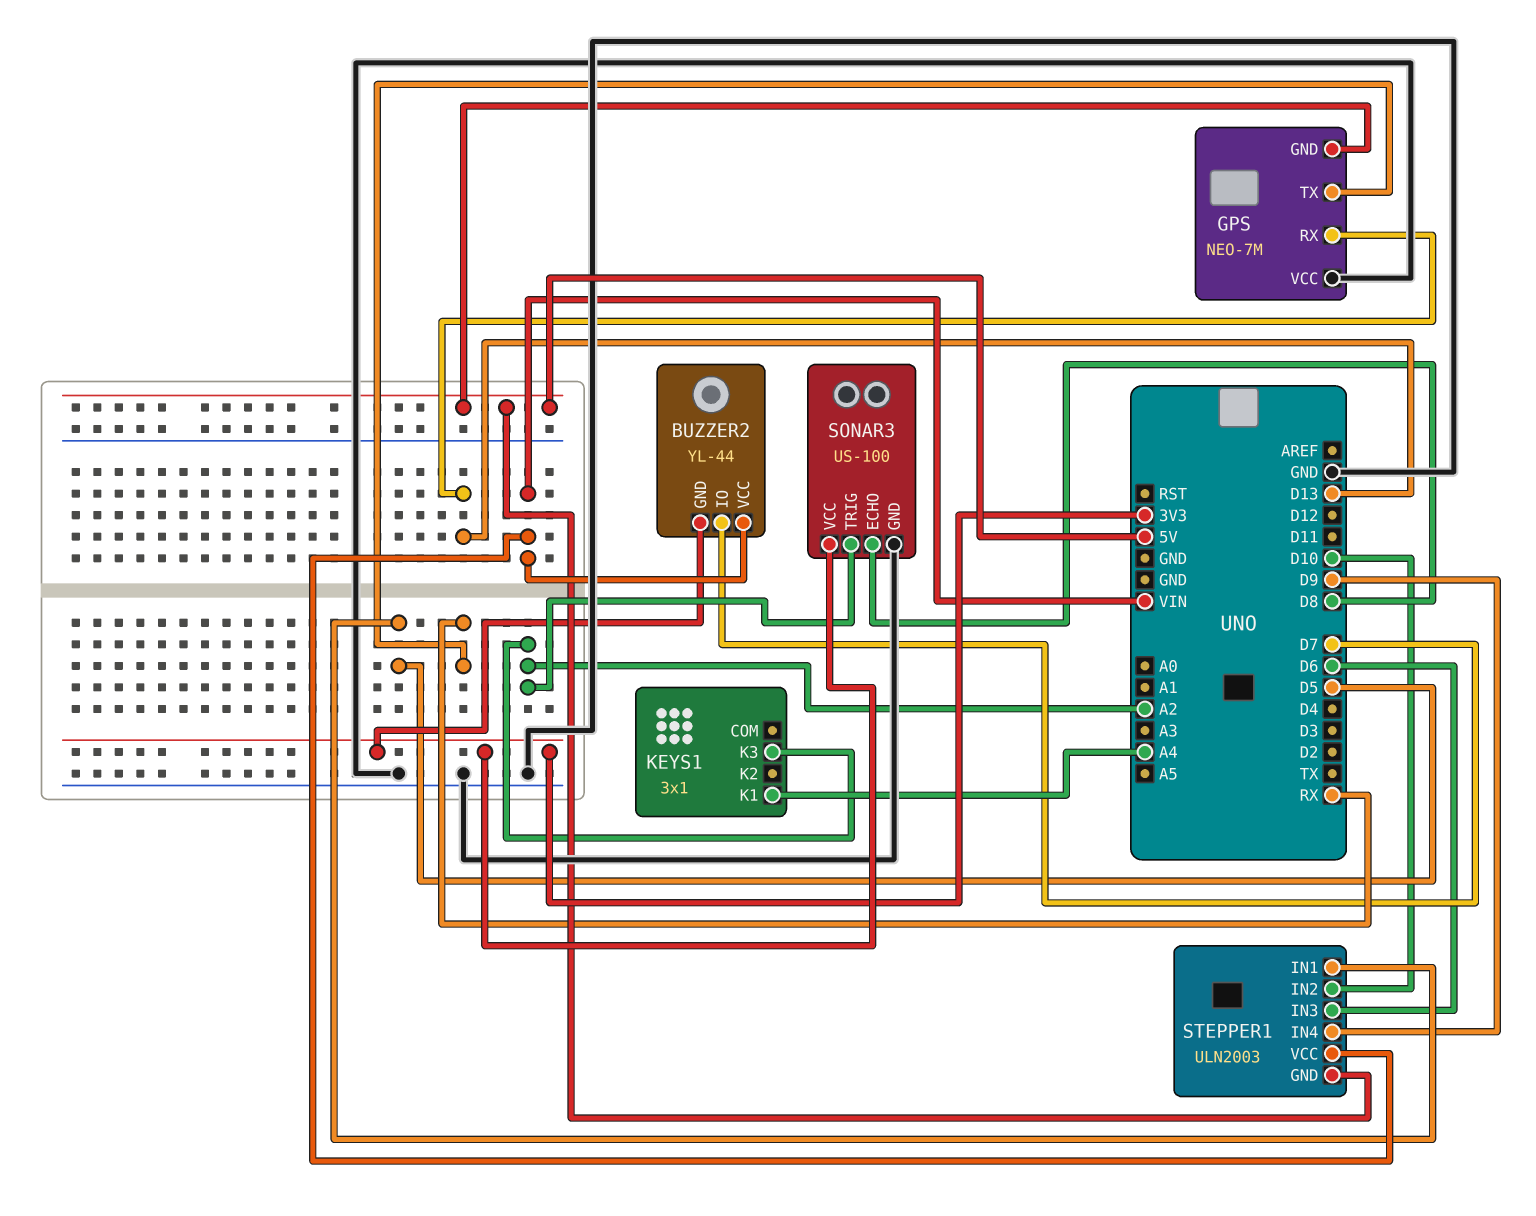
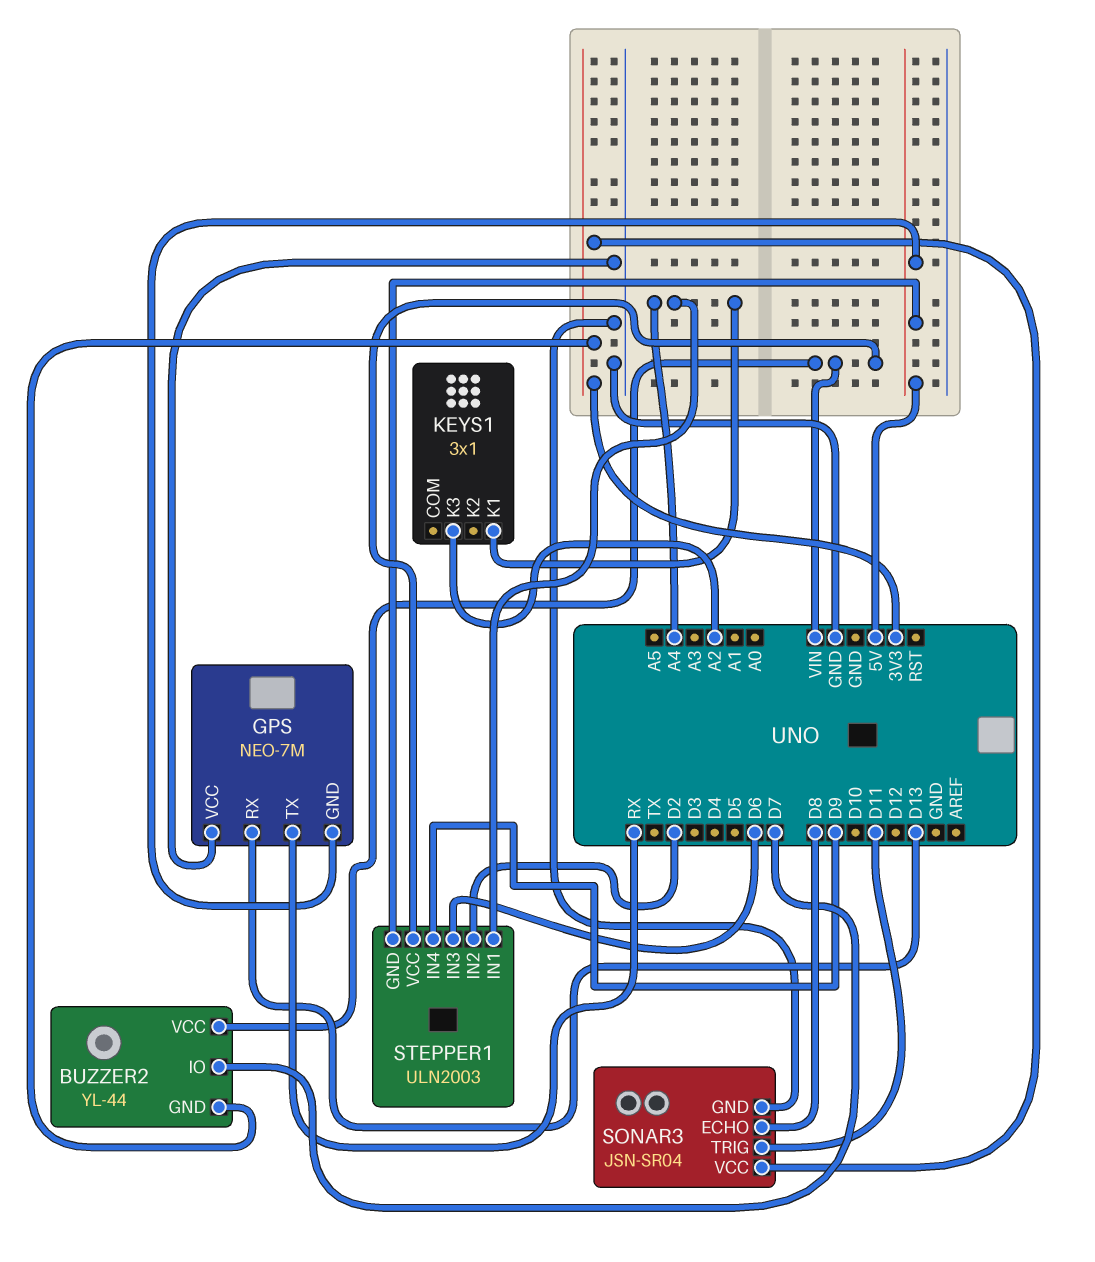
SONAR3: US-100 -> JSN-SR04
SONAR3 pin TRIG: A2 -> D11
STEPPER1 pin IN1: D5 -> A4
STEPPER1 pin IN2: D10 -> D2

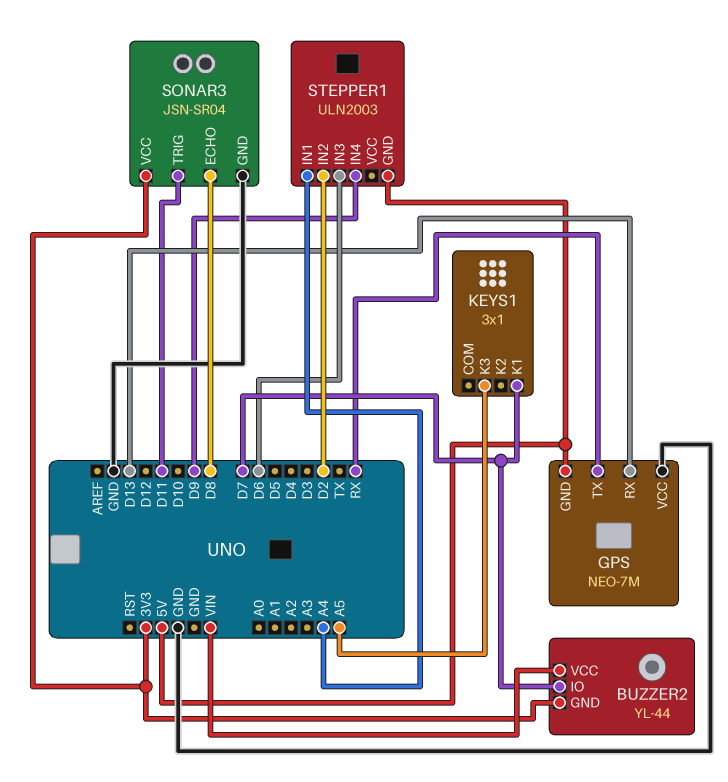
KEYS1 pin K1: A4 -> D7
KEYS1 pin K3: A2 -> A5
STEPPER1 pin VCC: VIN -> none

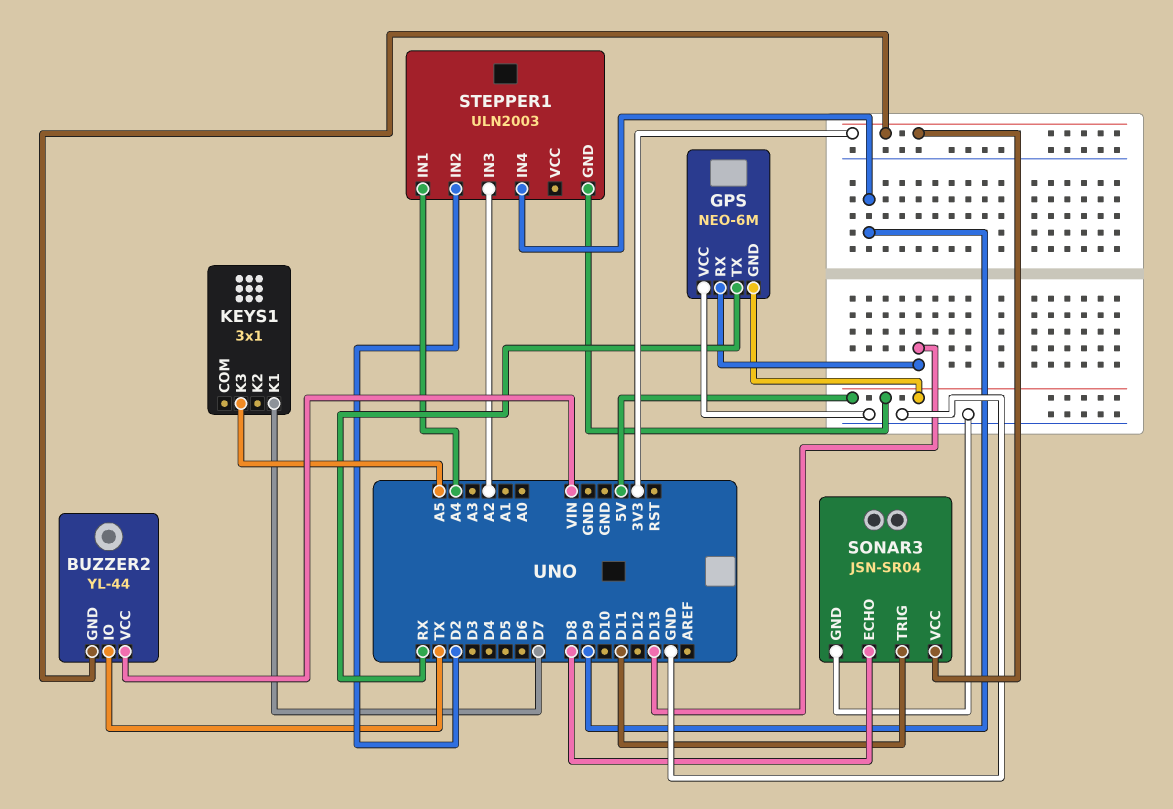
BUZZER2 pin IO: D7 -> TX
GPS: NEO-7M -> NEO-6M
STEPPER1 pin IN3: D6 -> A2

